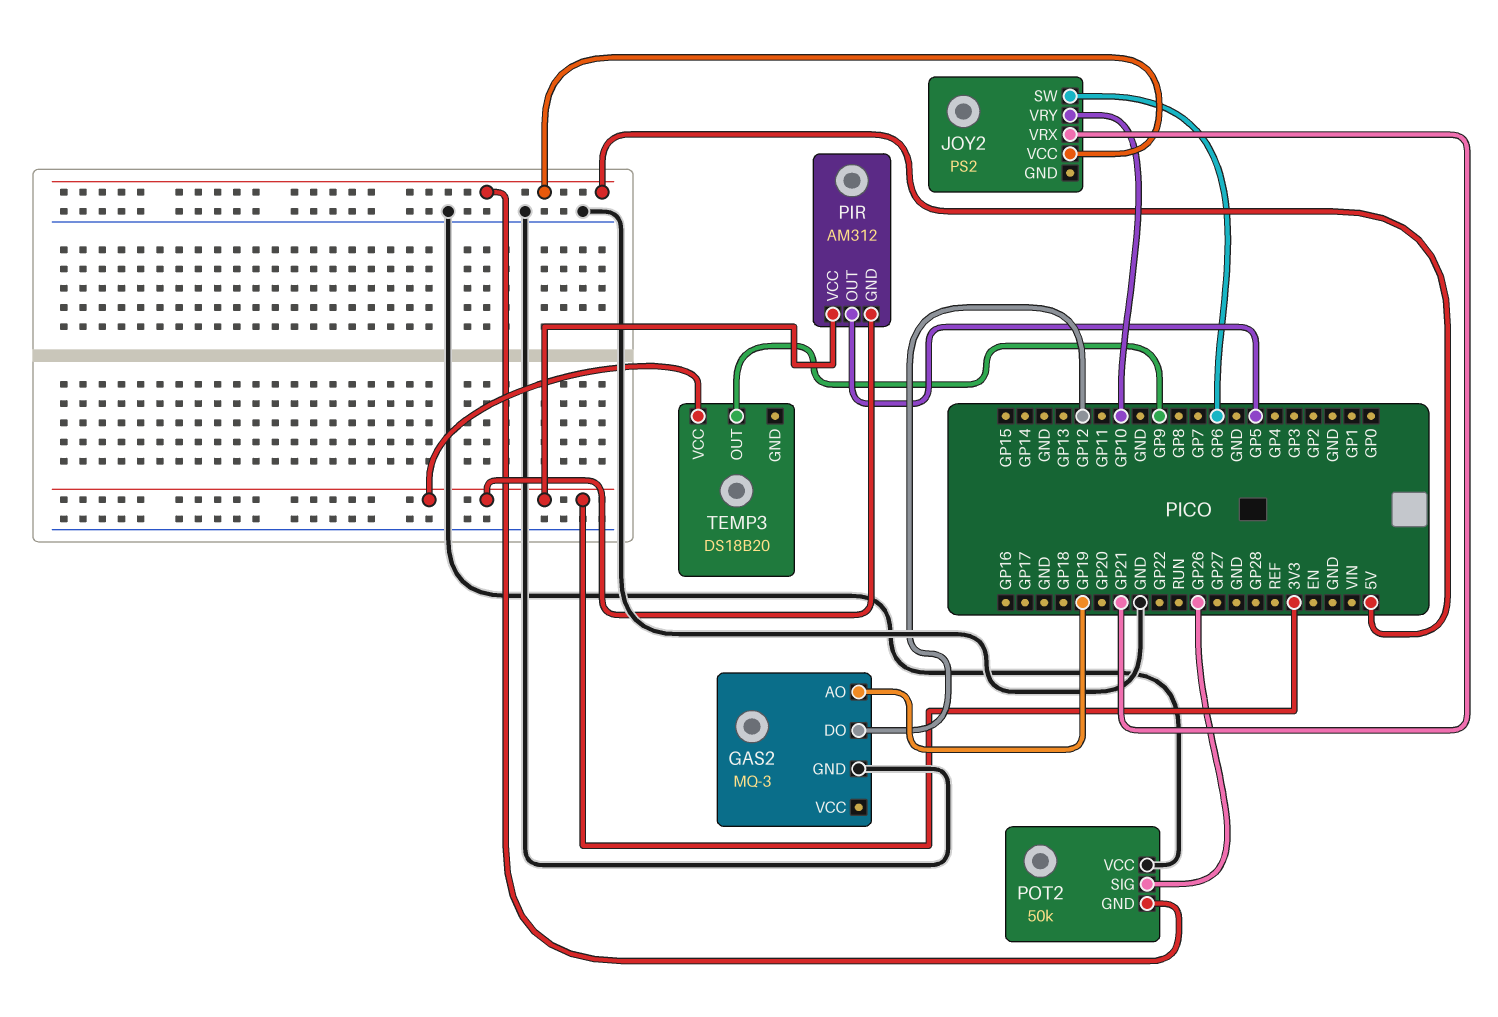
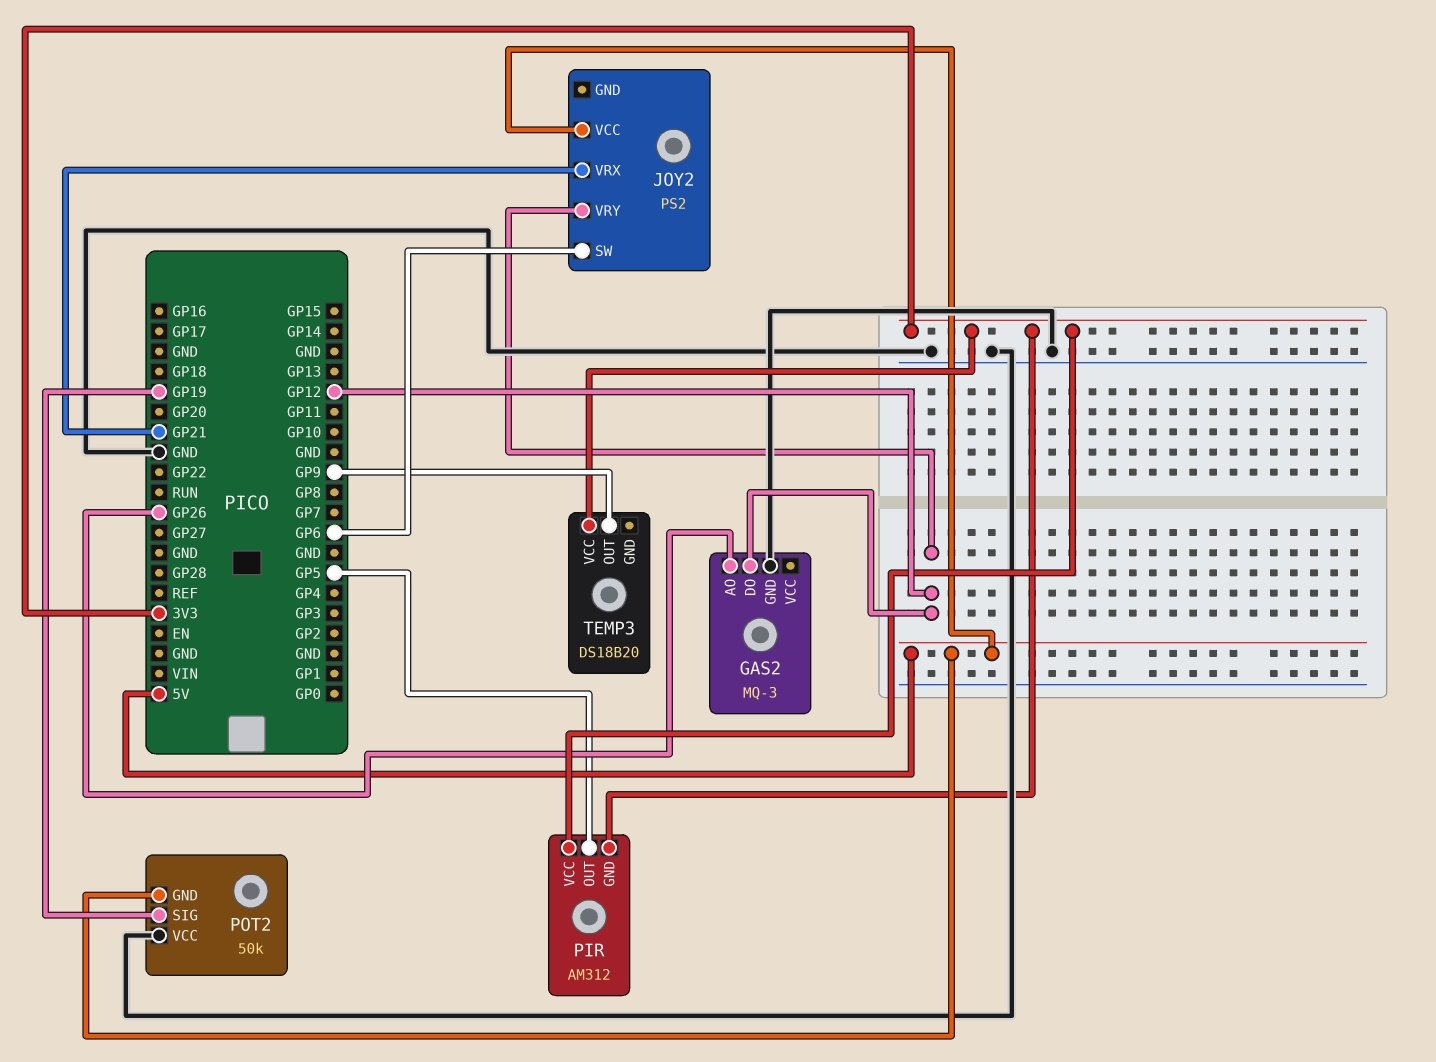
GAS2 pin AO: GP19 -> GP26
JOY2 pin VRY: GP10 -> GP12
POT2 pin SIG: GP26 -> GP19

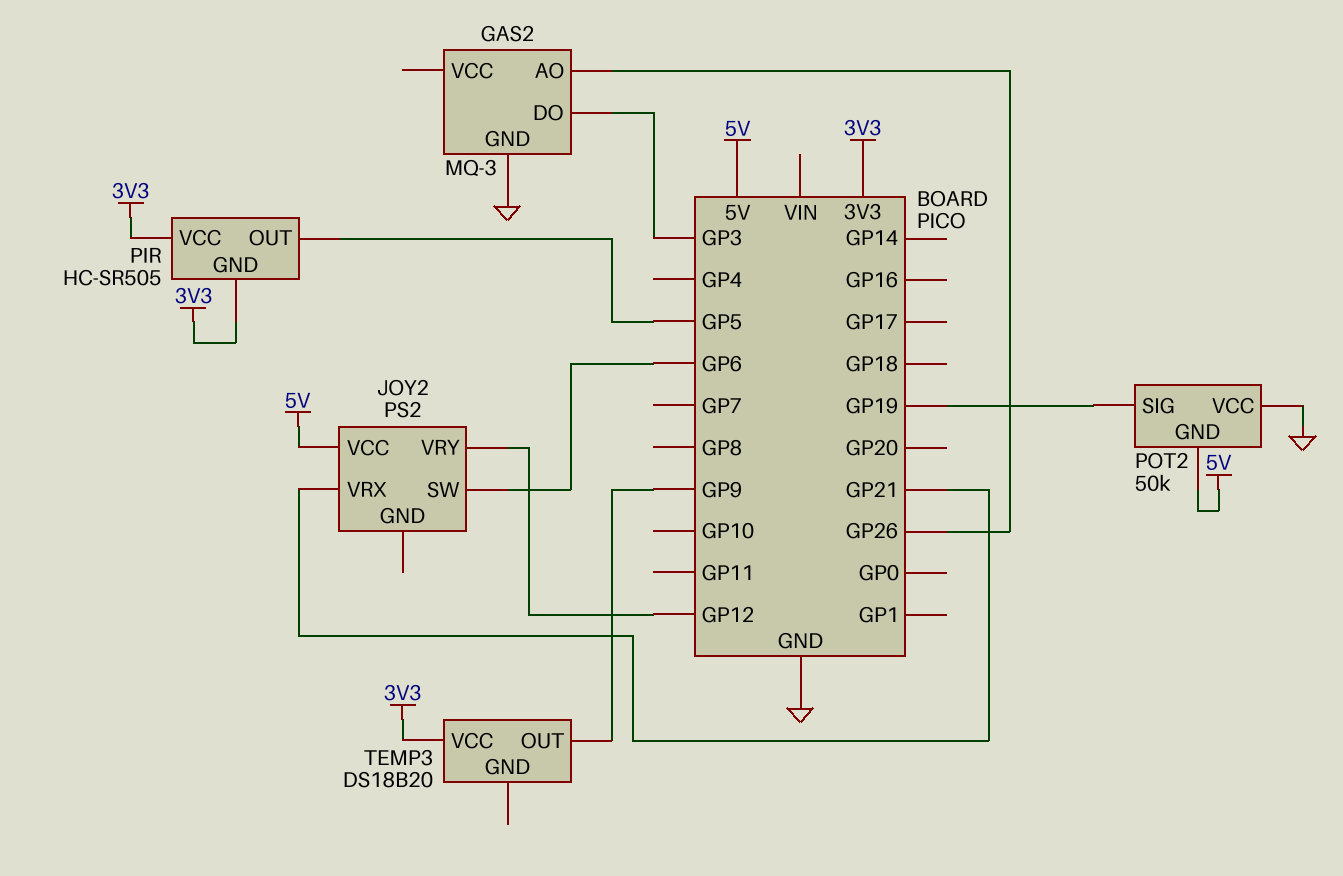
GAS2 pin DO: GP12 -> GP3
PIR: AM312 -> HC-SR505

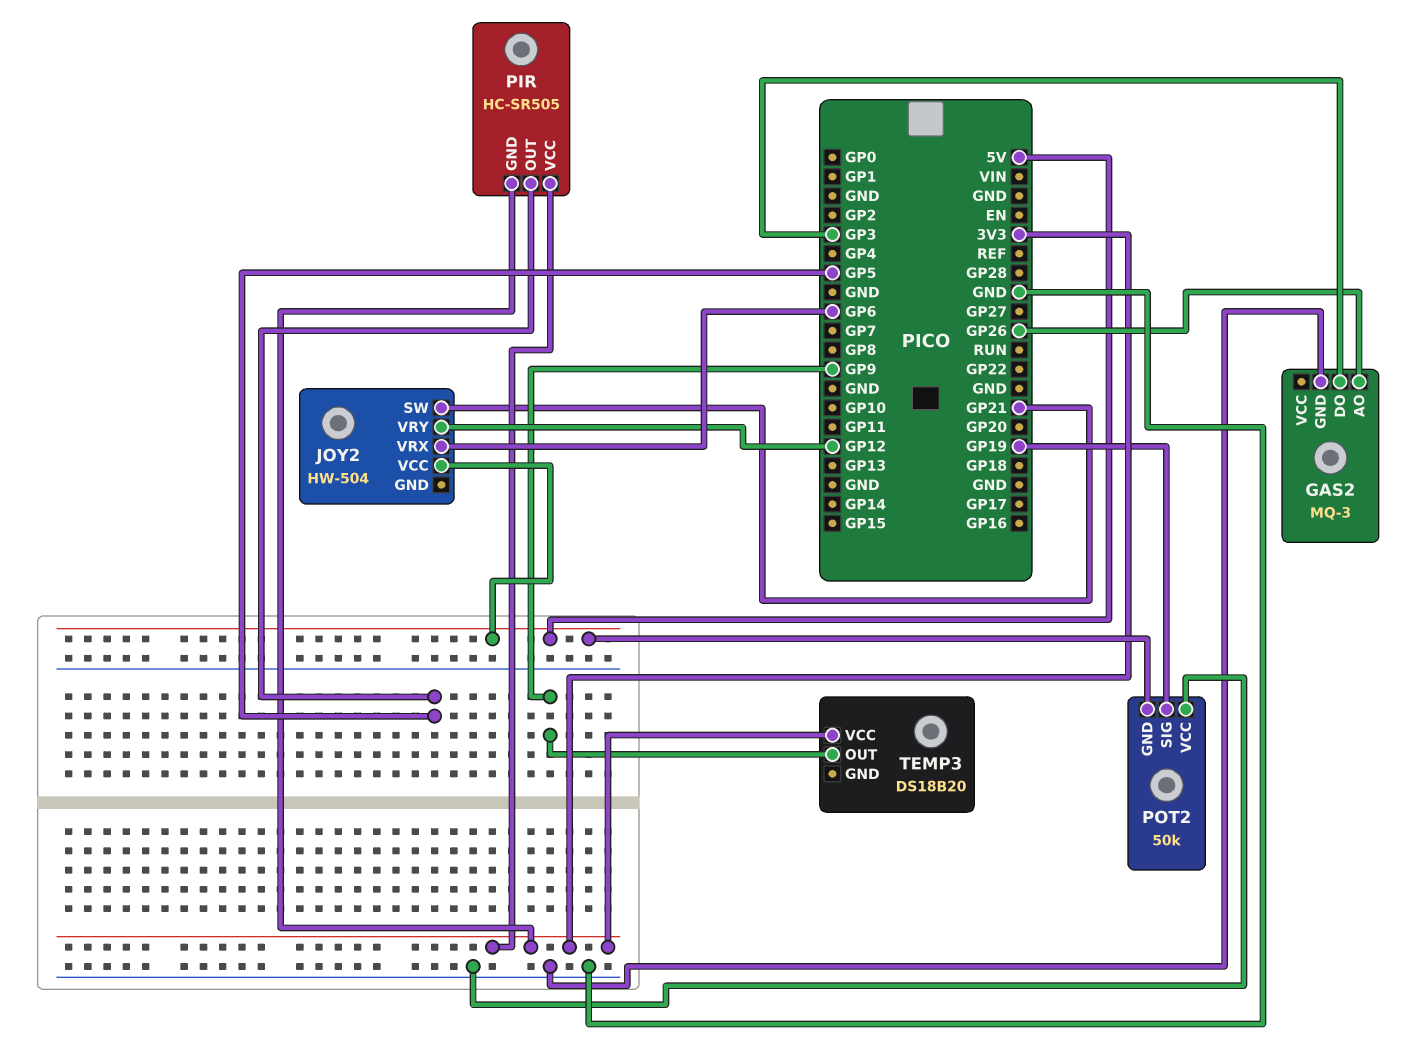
JOY2: PS2 -> HW-504
JOY2 pin SW: GP6 -> GP21
JOY2 pin VRX: GP21 -> GP6

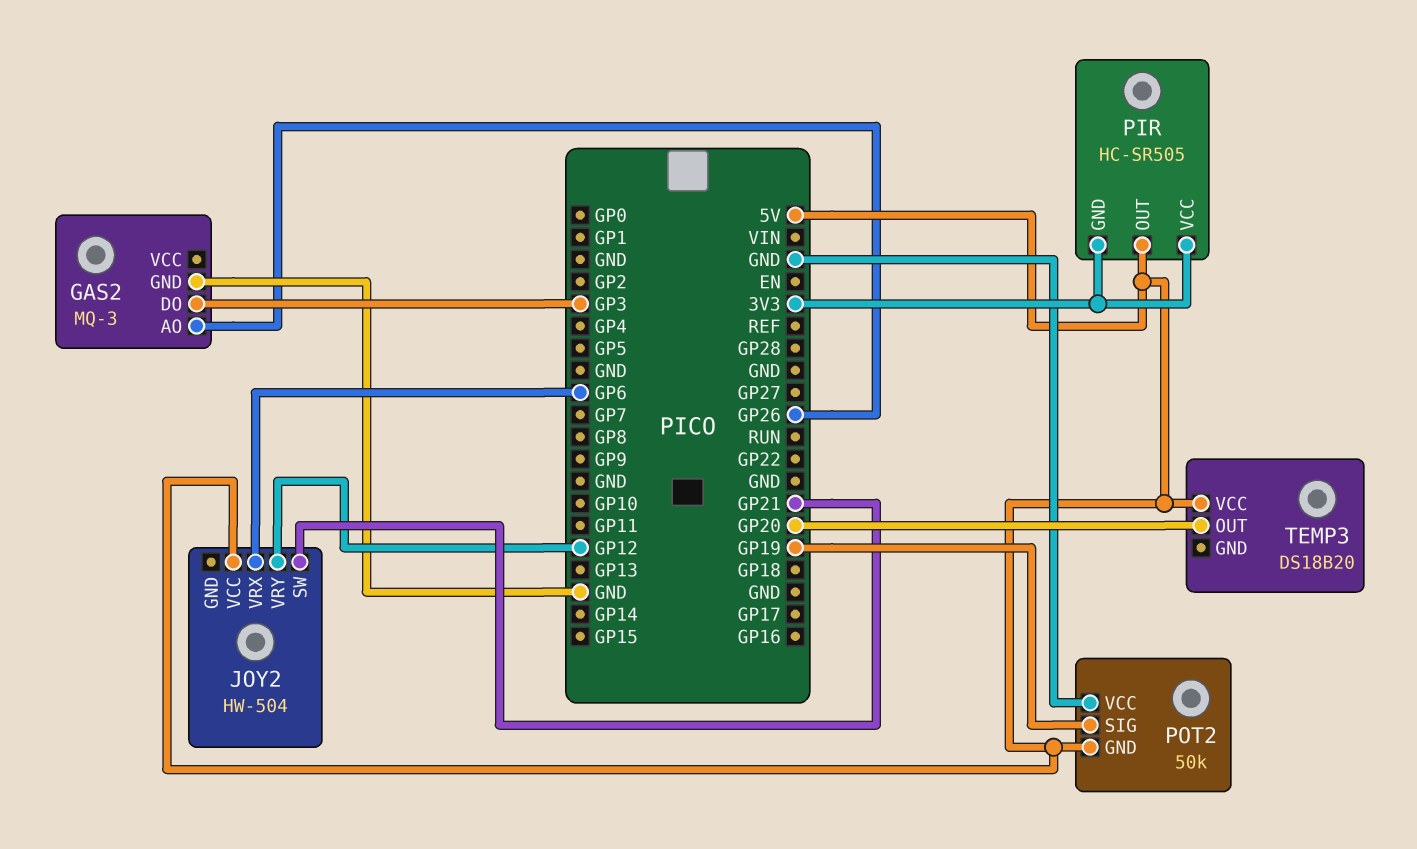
PIR pin OUT: GP5 -> 5V
TEMP3 pin OUT: GP9 -> GP20
TEMP3 pin VCC: 3V3 -> 5V

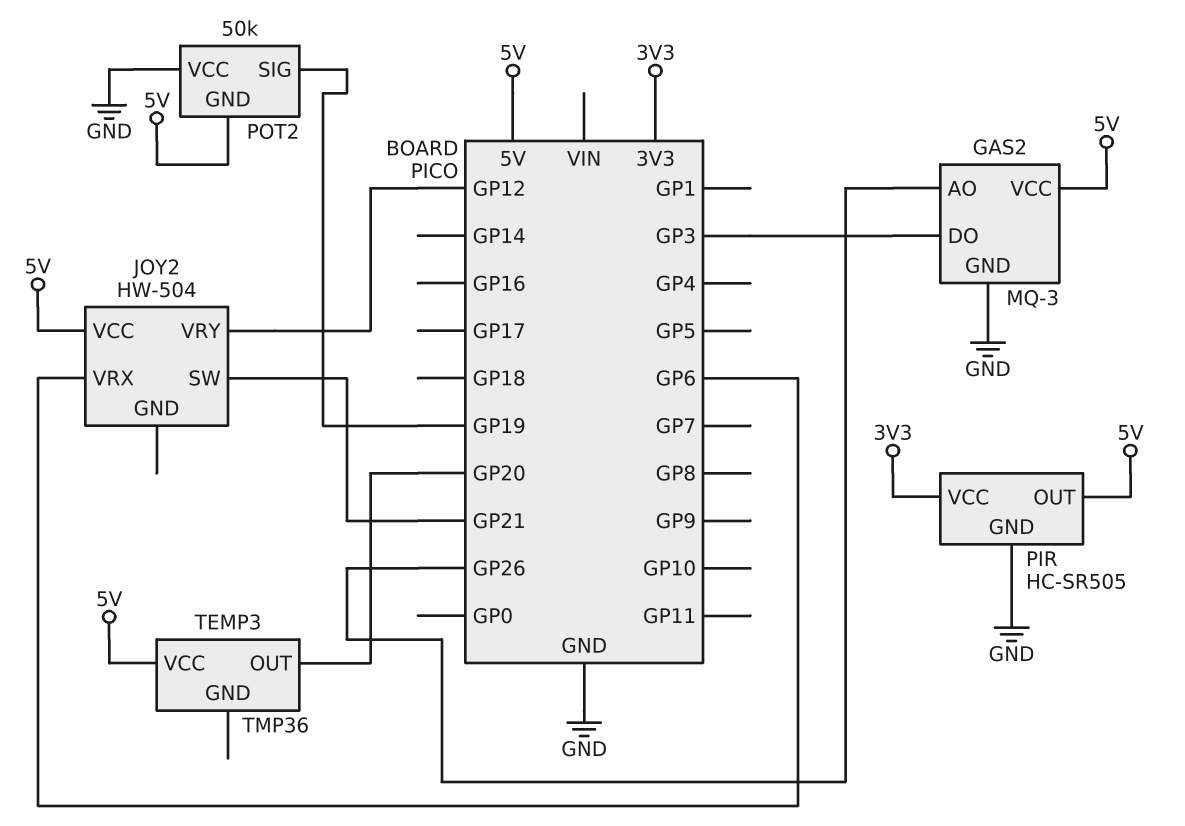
GAS2 pin VCC: none -> 5V
PIR pin GND: 3V3 -> GND
TEMP3: DS18B20 -> TMP36

